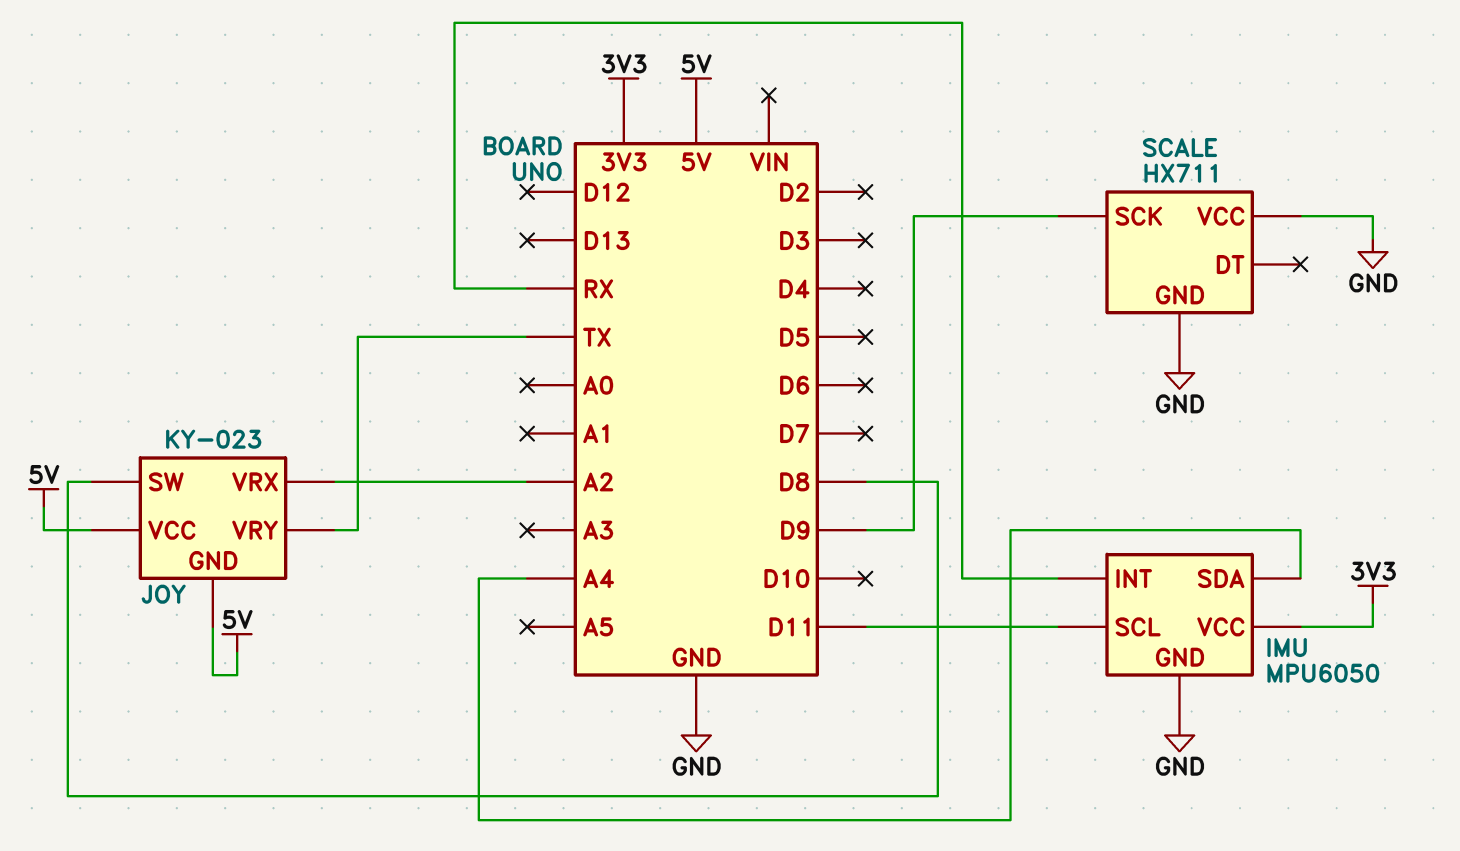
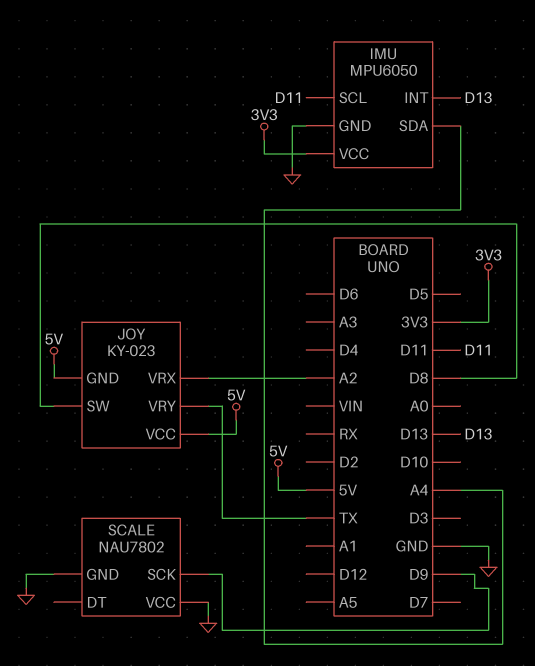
IMU pin INT: RX -> D13
SCALE: HX711 -> NAU7802

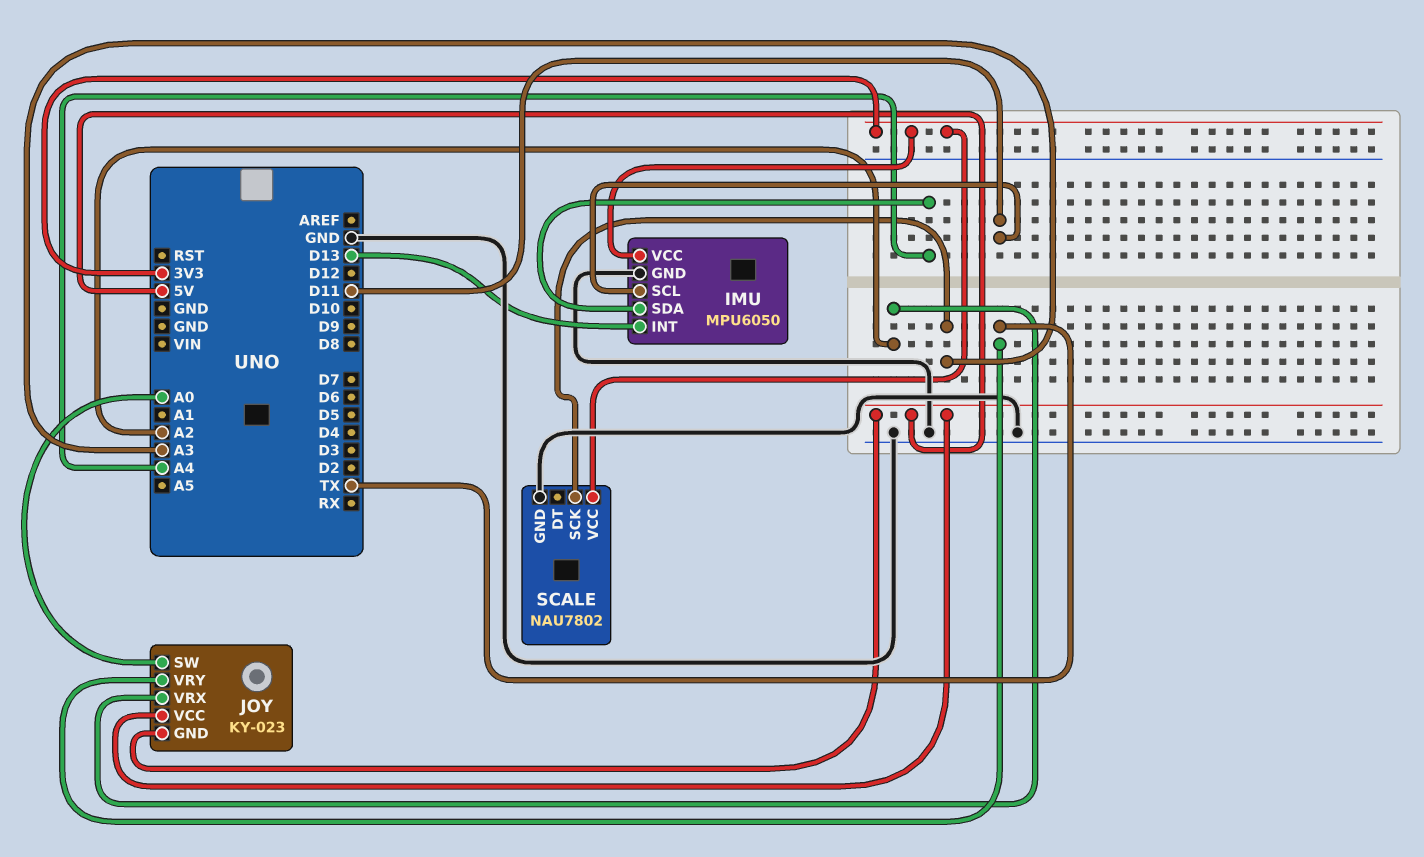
JOY pin SW: D8 -> A0
SCALE pin SCK: D9 -> A3
SCALE pin VCC: GND -> 3V3

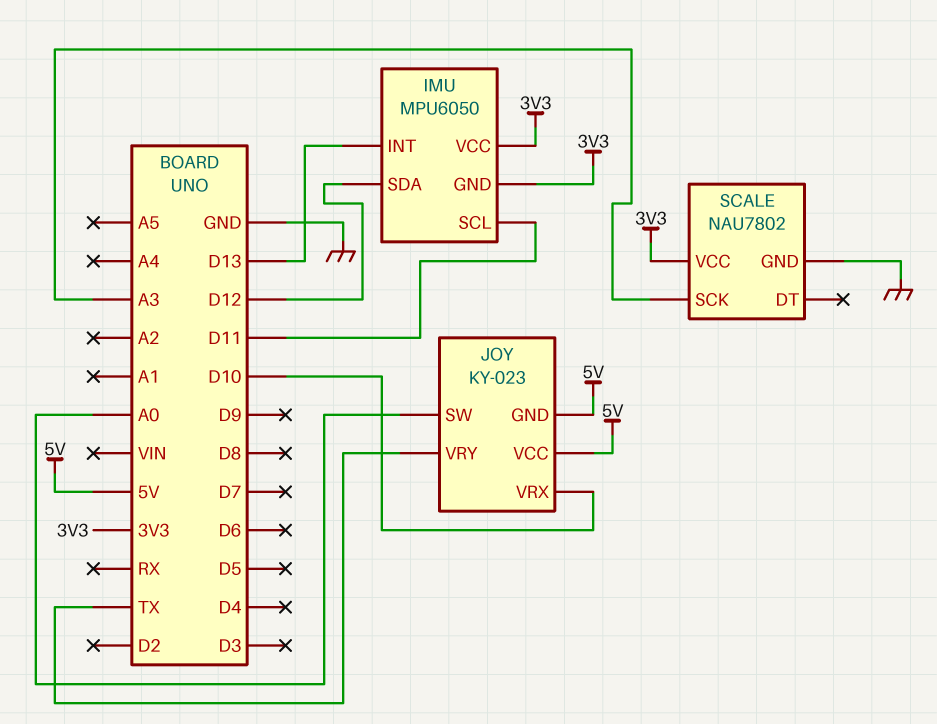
IMU pin GND: GND -> 3V3
IMU pin SDA: A4 -> D12
JOY pin VRX: A2 -> D10

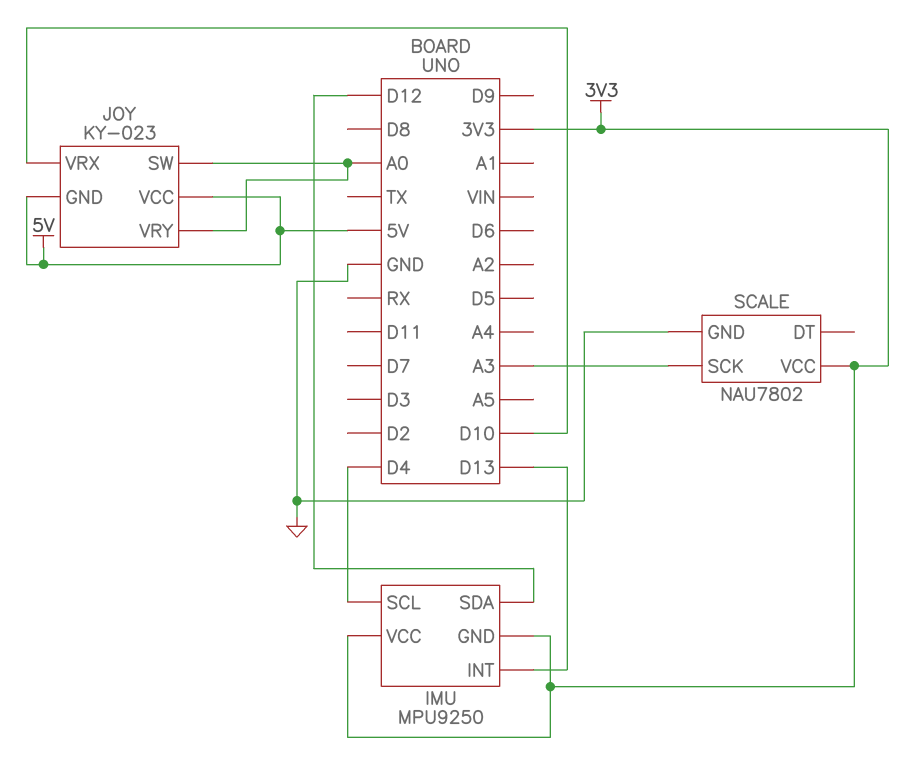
IMU: MPU6050 -> MPU9250
IMU pin SCL: D11 -> D4
JOY pin VRY: TX -> A0

